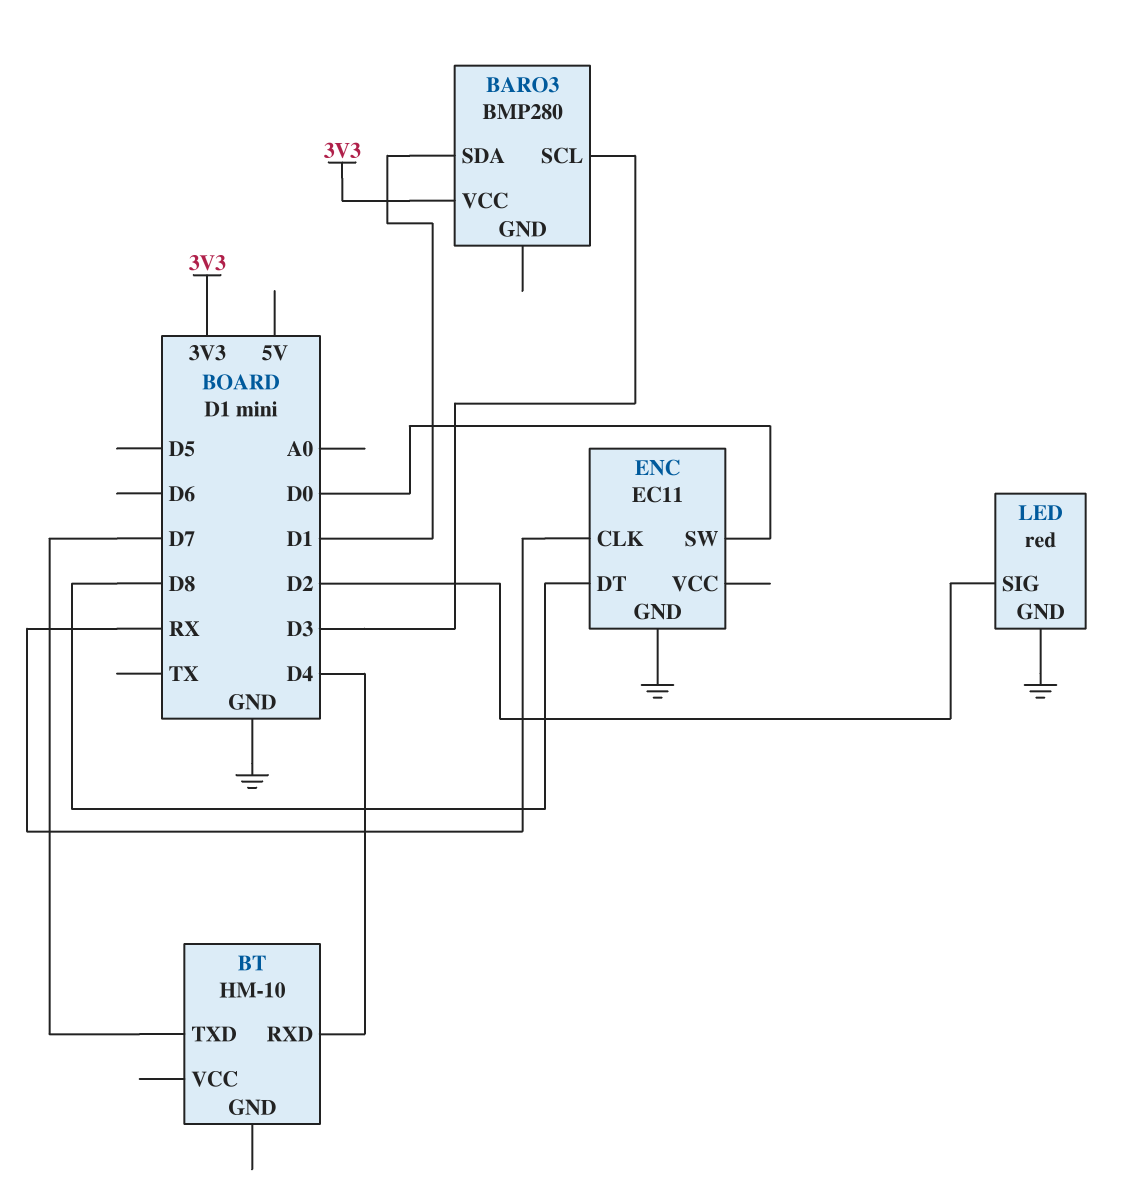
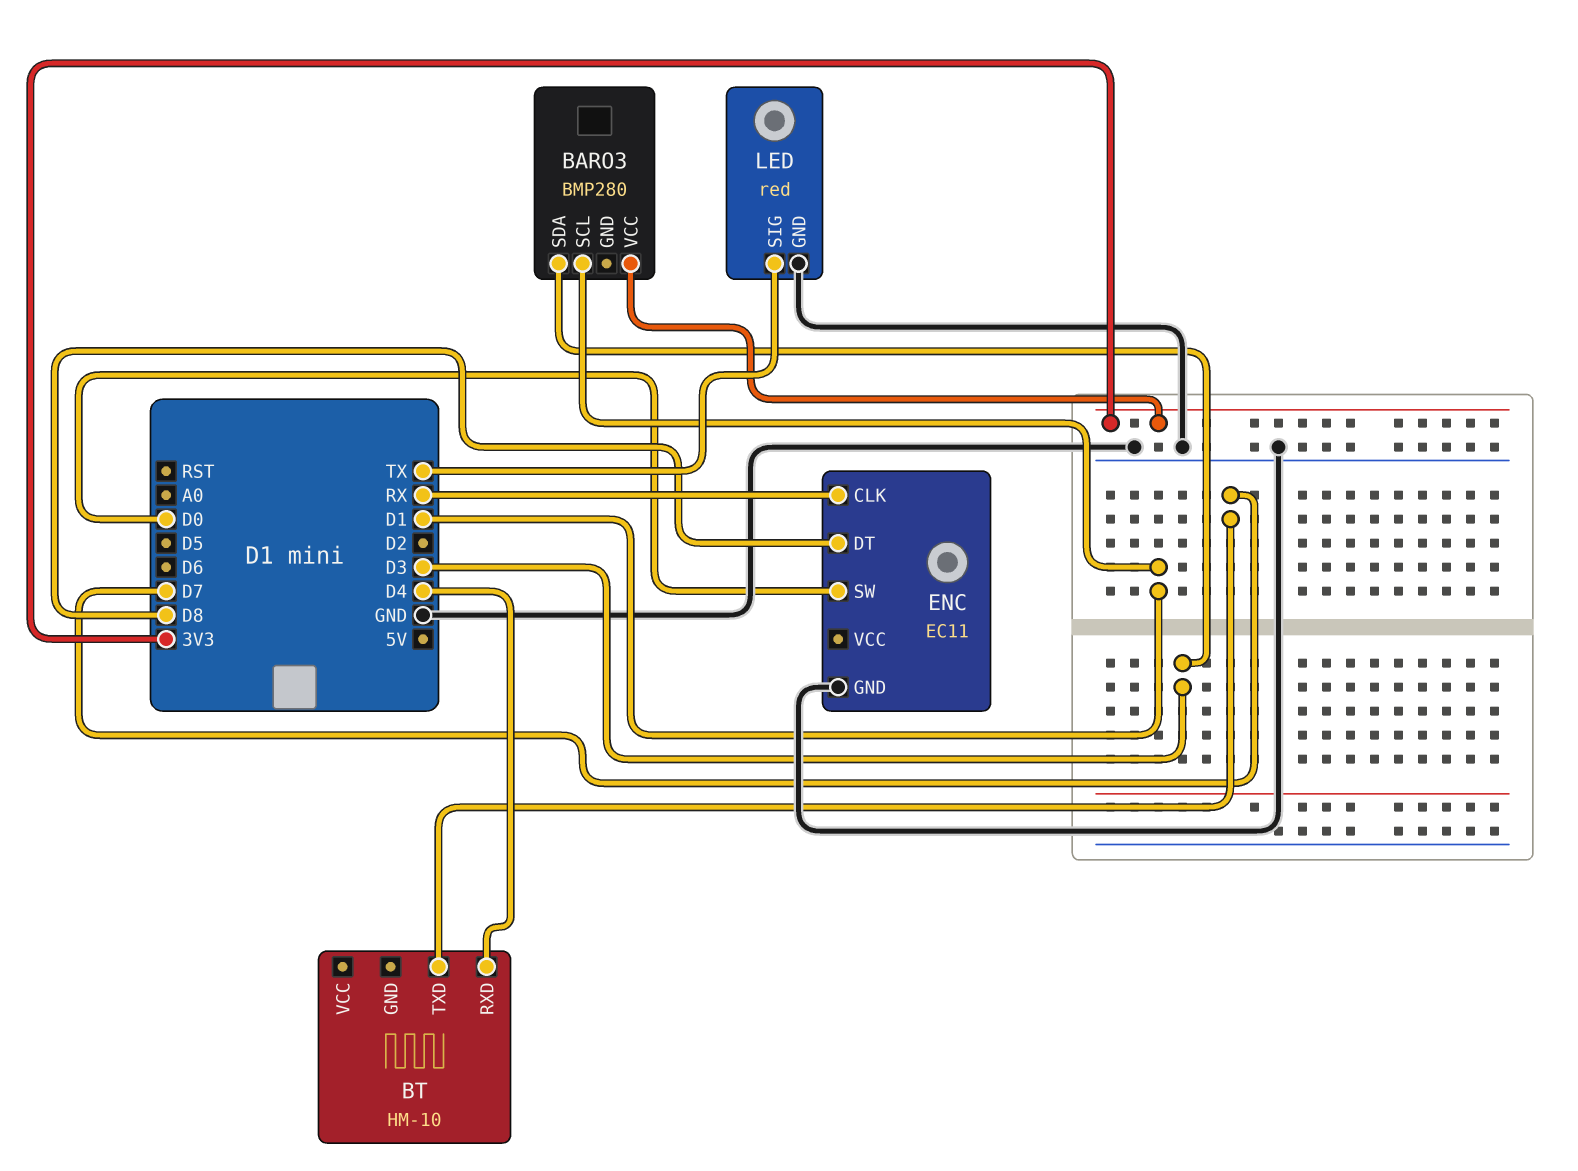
BARO3 pin SCL: D3 -> D1
BARO3 pin SDA: D1 -> D3
LED pin SIG: D2 -> TX

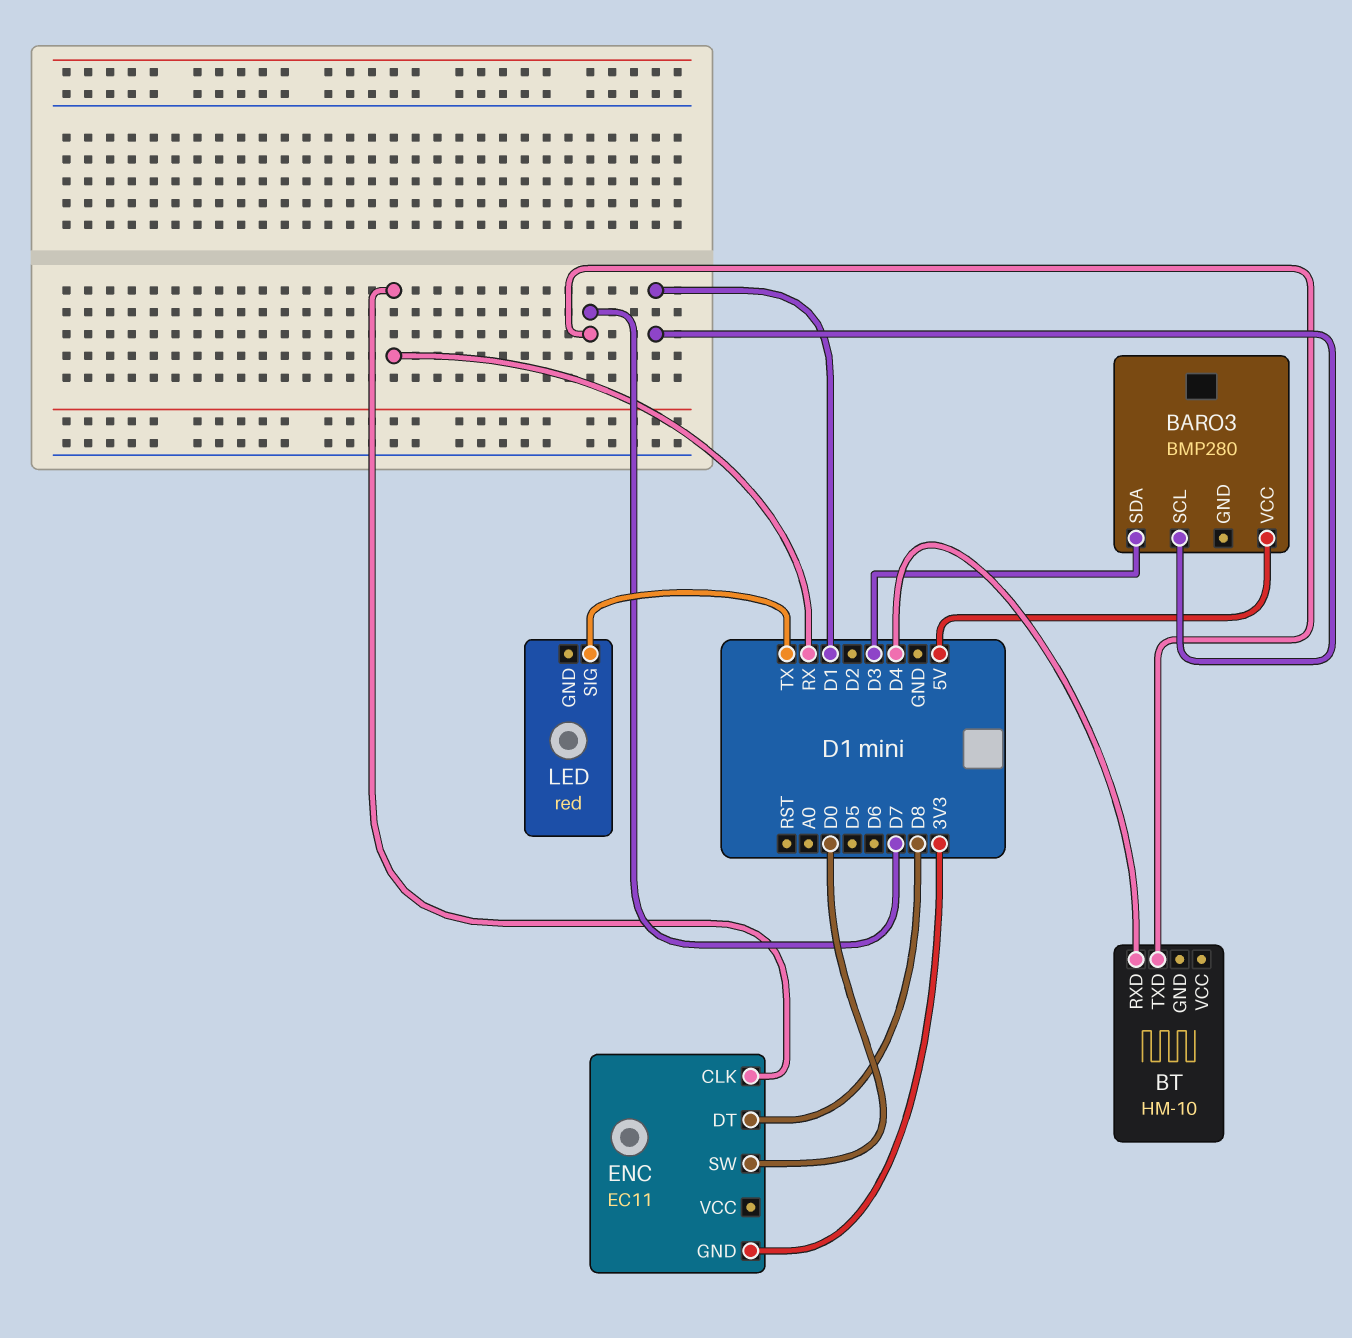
BARO3 pin VCC: 3V3 -> 5V
ENC pin GND: GND -> 3V3
LED pin GND: GND -> none

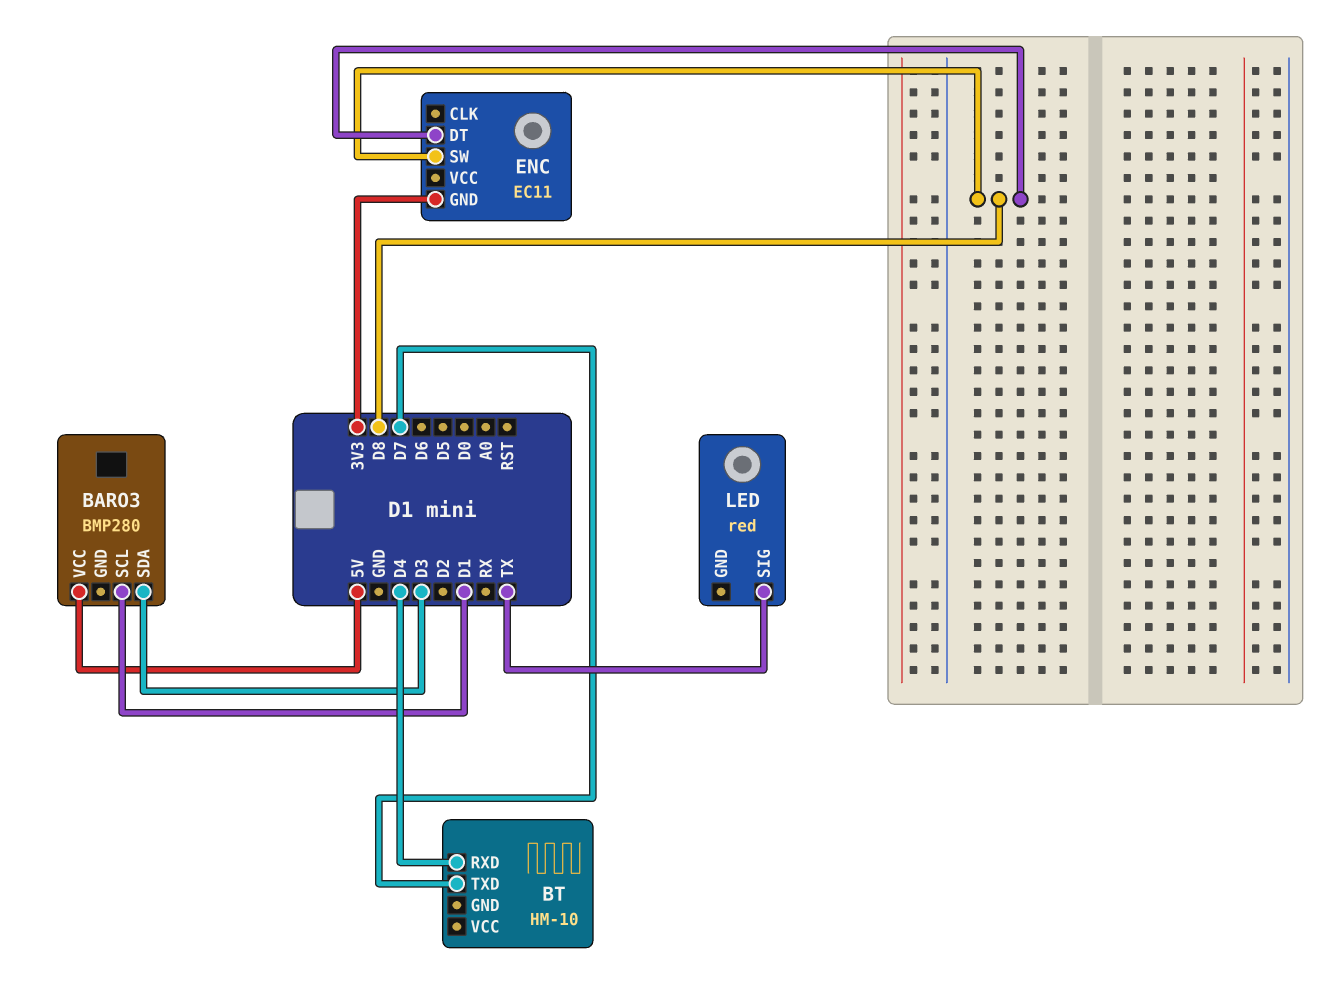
ENC pin CLK: RX -> none
ENC pin SW: D0 -> D8

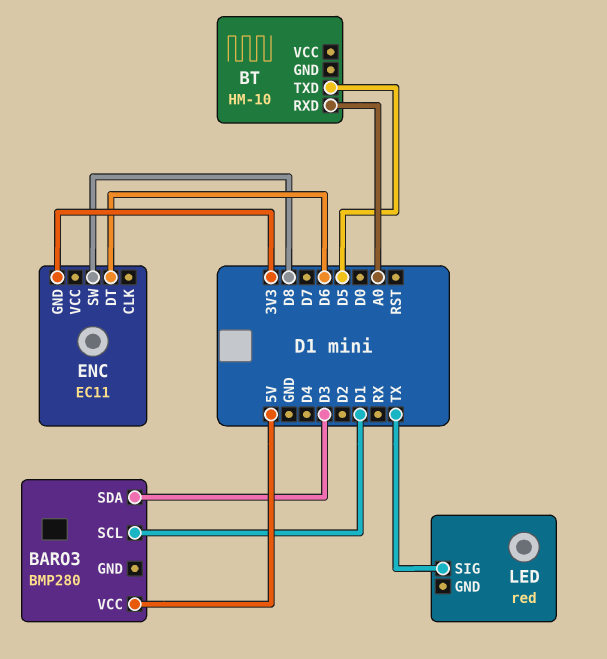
BT pin RXD: D4 -> A0
BT pin TXD: D7 -> D5
ENC pin DT: D8 -> D6

